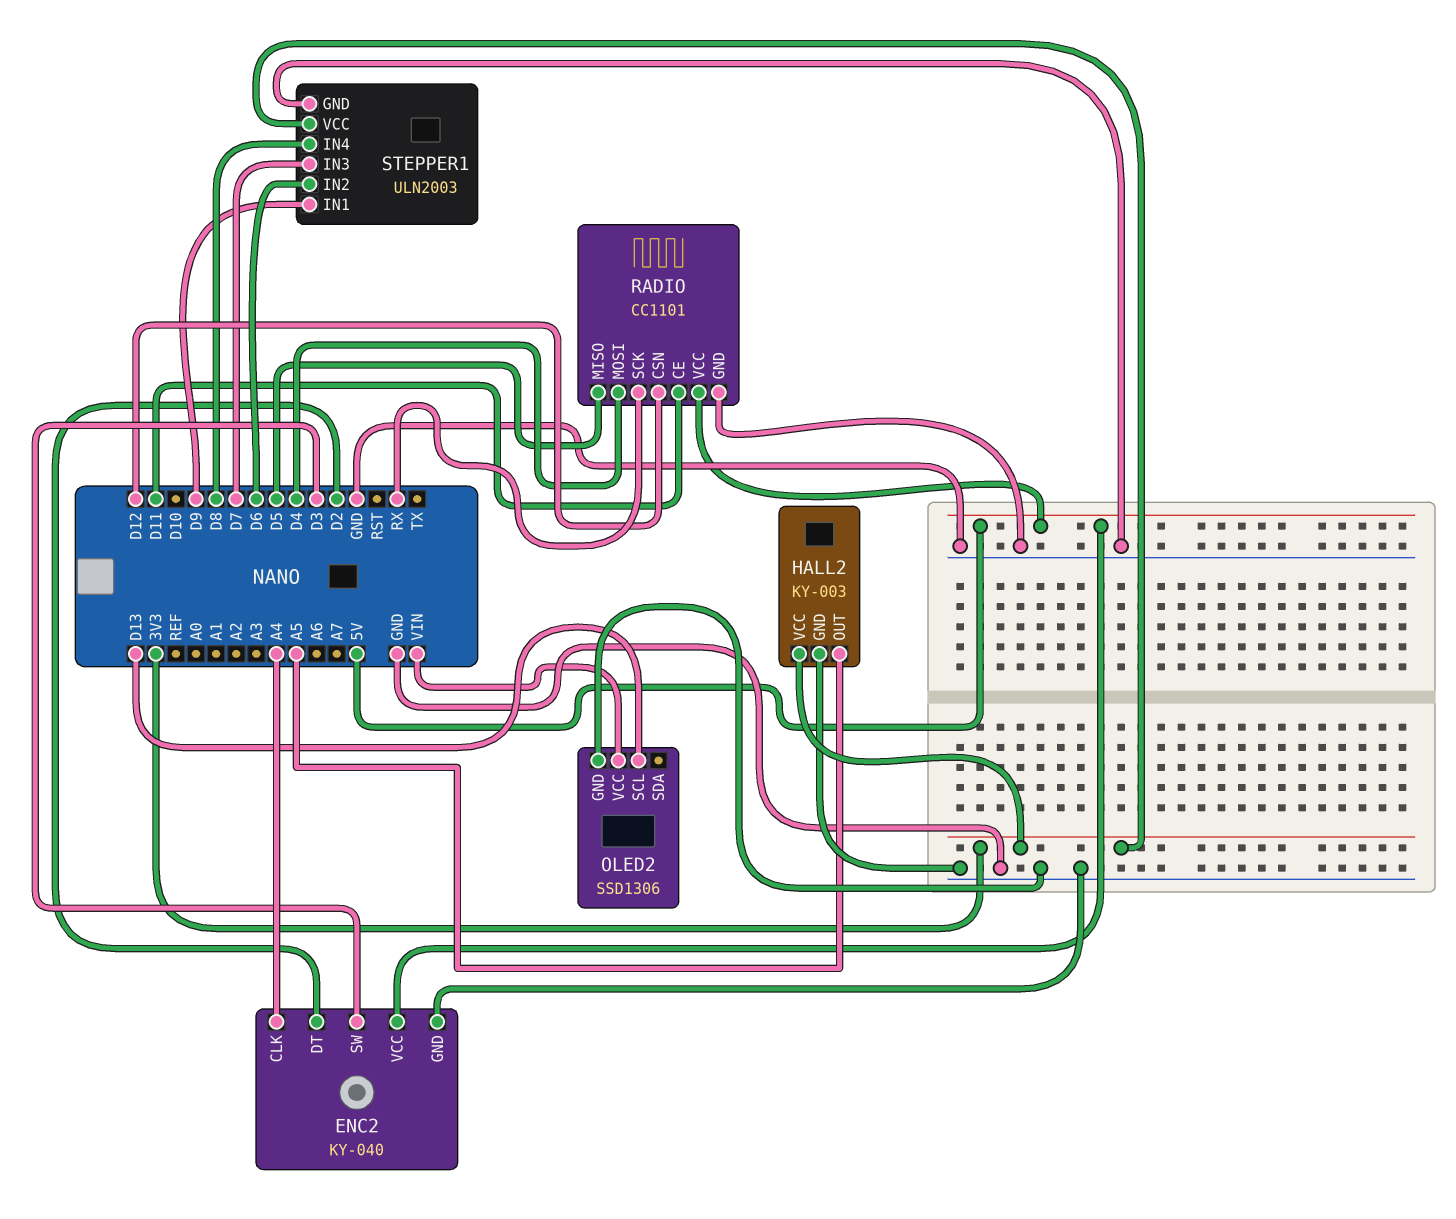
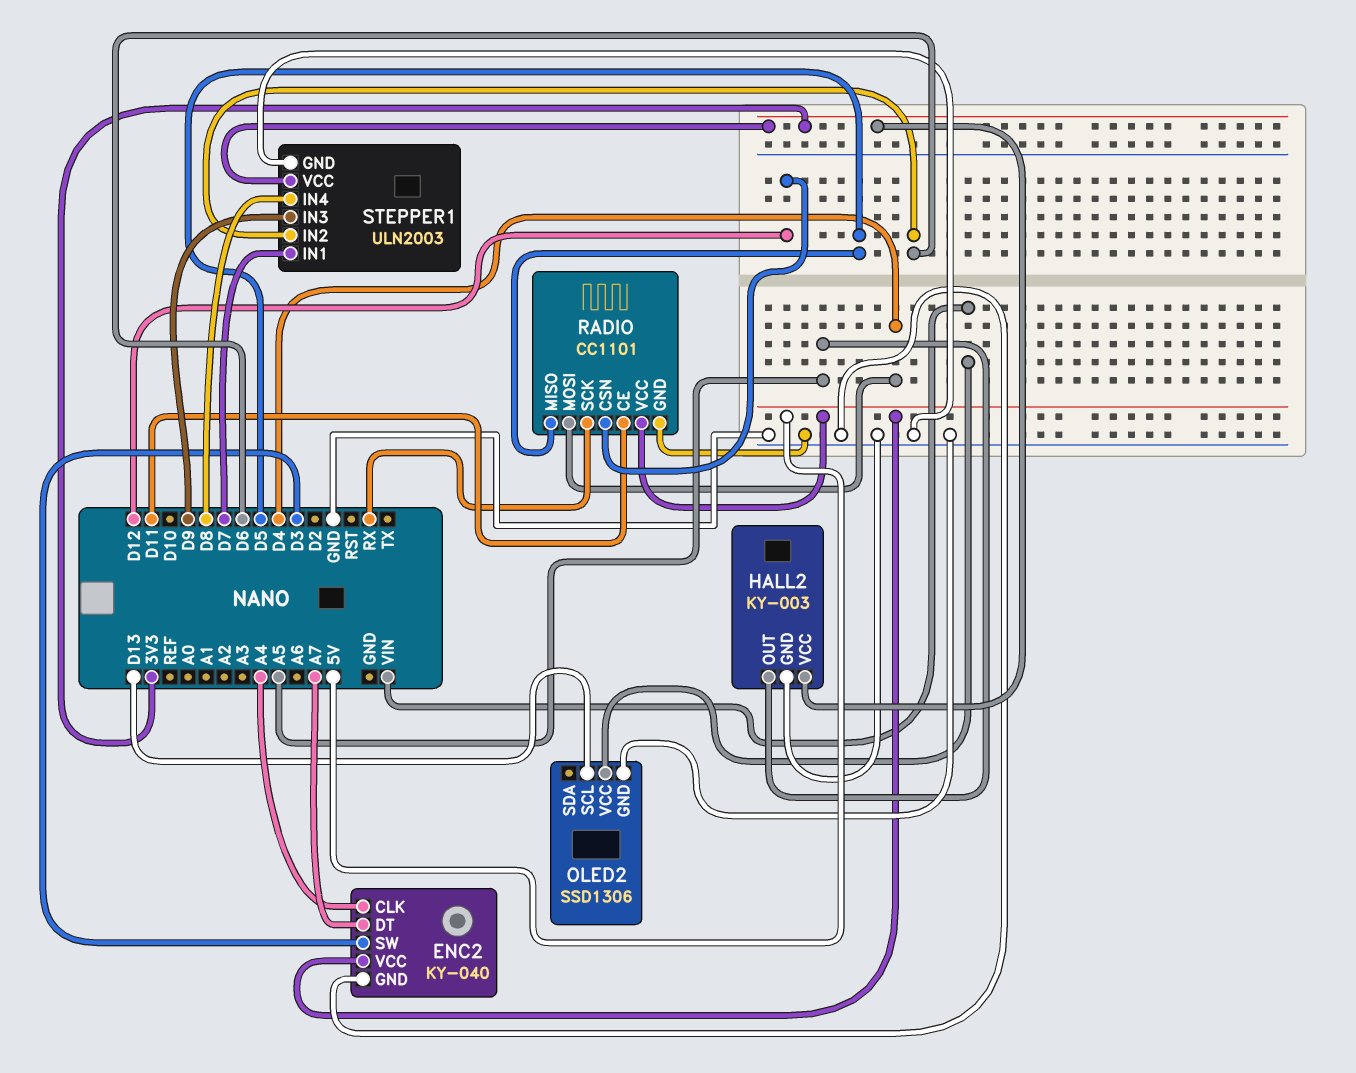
ENC2 pin DT: D2 -> A7
STEPPER1 pin IN1: D9 -> D7
STEPPER1 pin IN3: D7 -> D9

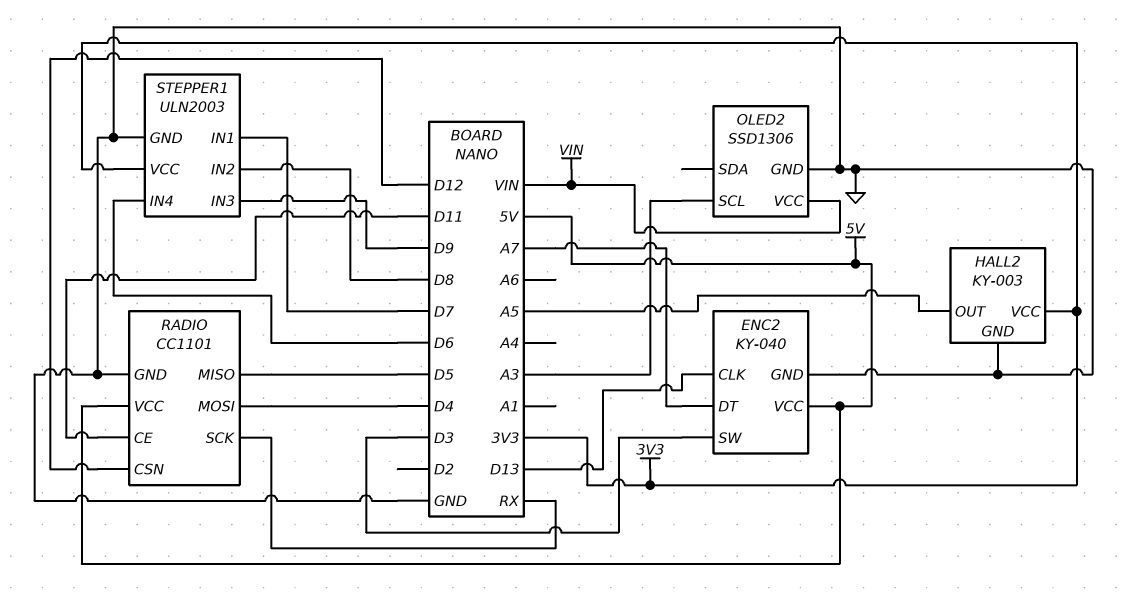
ENC2 pin CLK: A4 -> D13
OLED2 pin SCL: D13 -> A3
STEPPER1 pin IN2: D6 -> D8
STEPPER1 pin IN4: D8 -> D6

